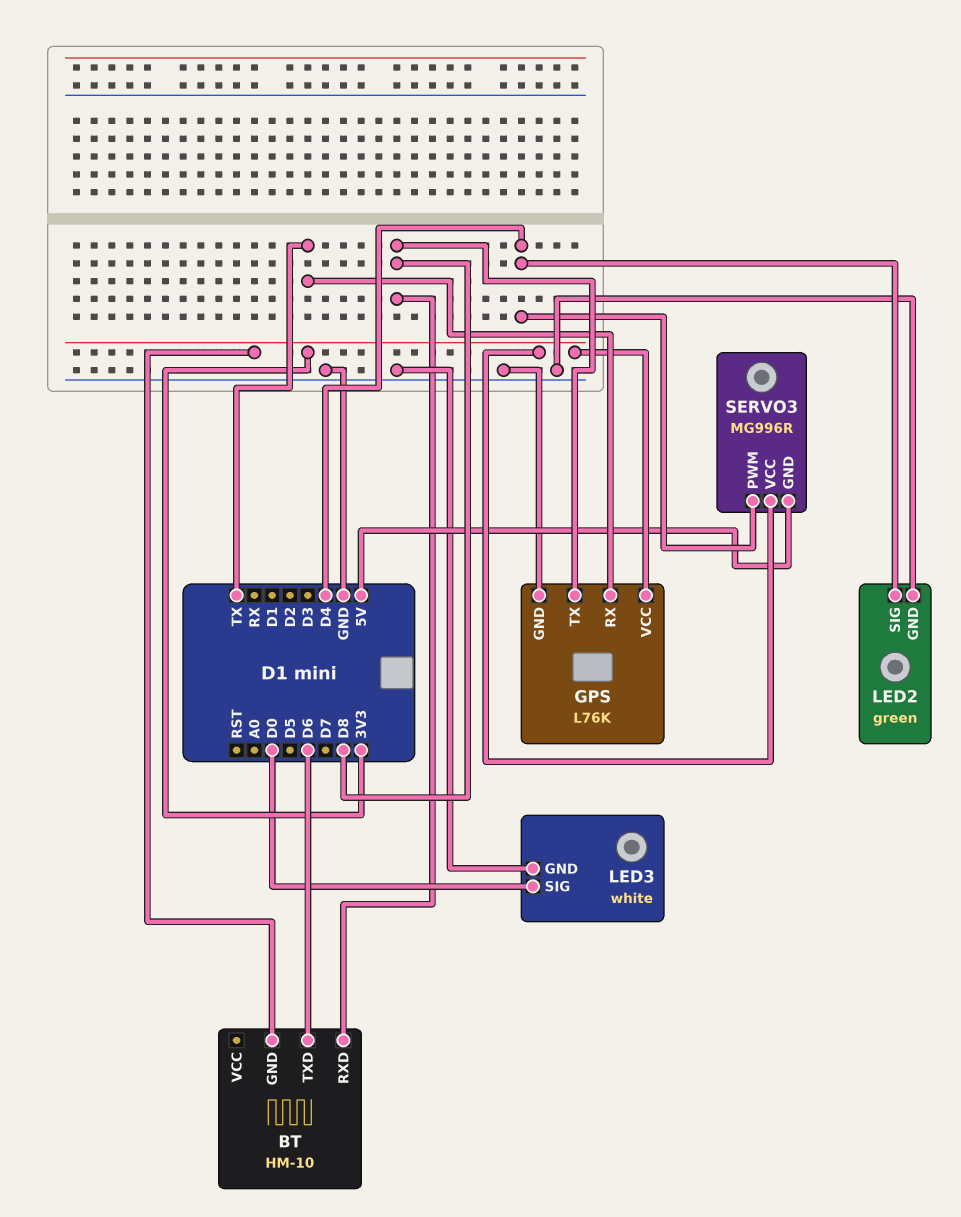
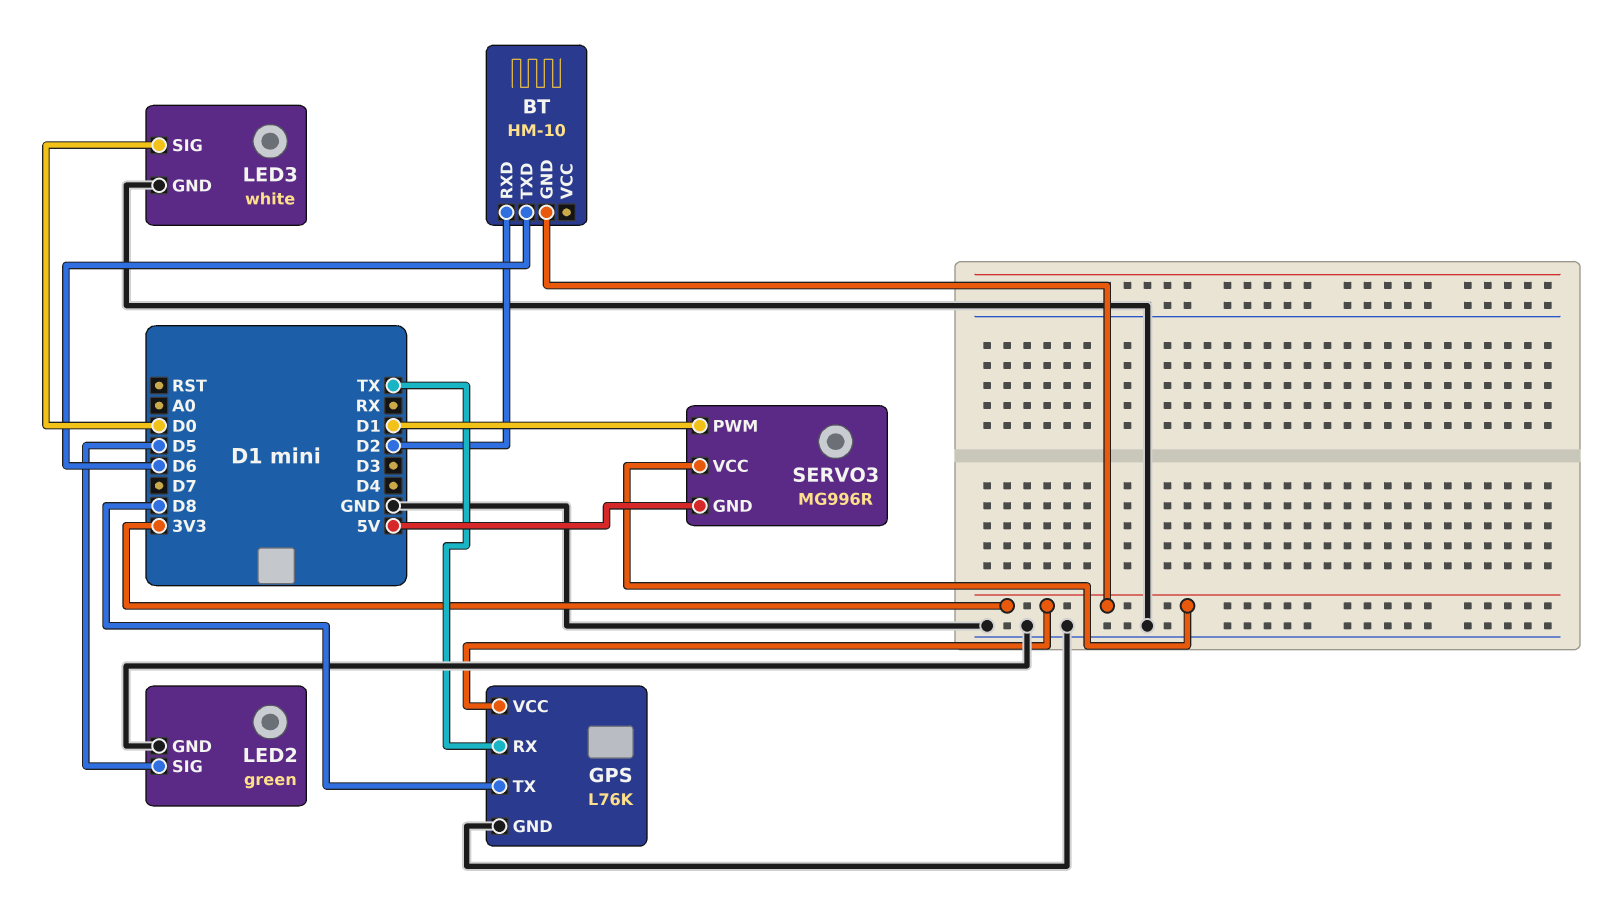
BT pin RXD: D8 -> D2
LED2 pin SIG: D4 -> D5
SERVO3 pin PWM: D4 -> D1

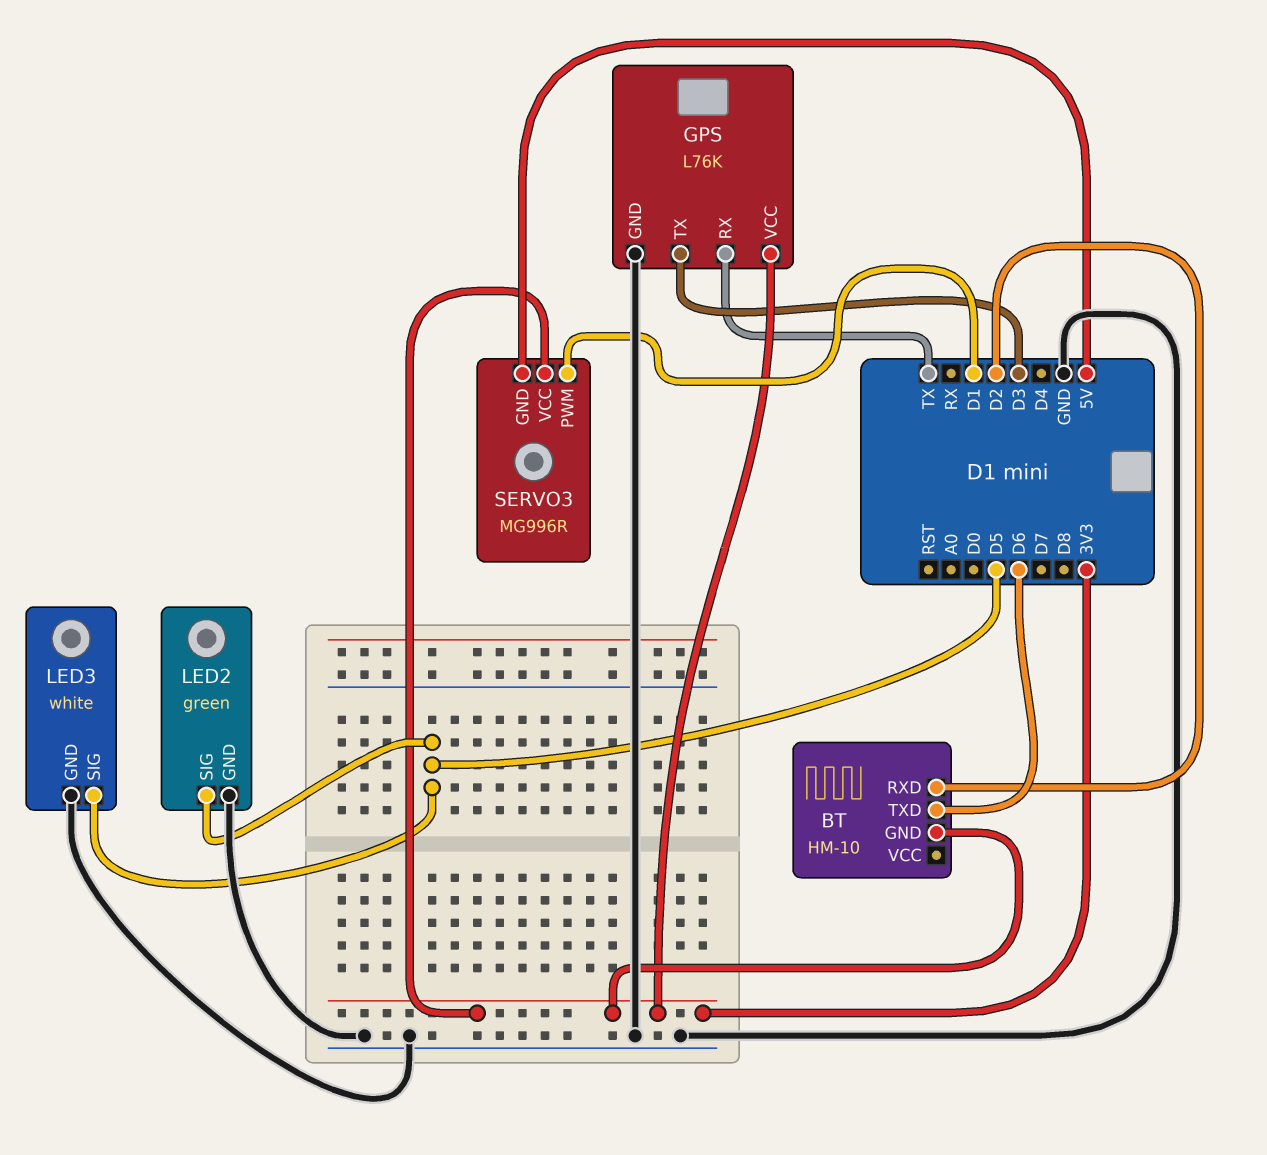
GPS pin TX: D8 -> D3
LED3 pin SIG: D0 -> D5

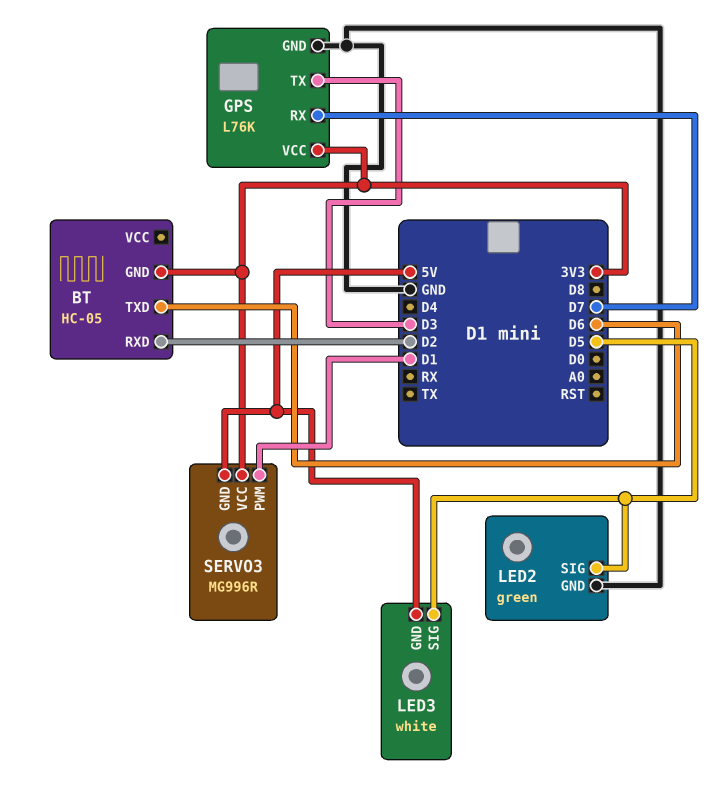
BT: HM-10 -> HC-05
GPS pin RX: TX -> D7
LED3 pin GND: GND -> 5V

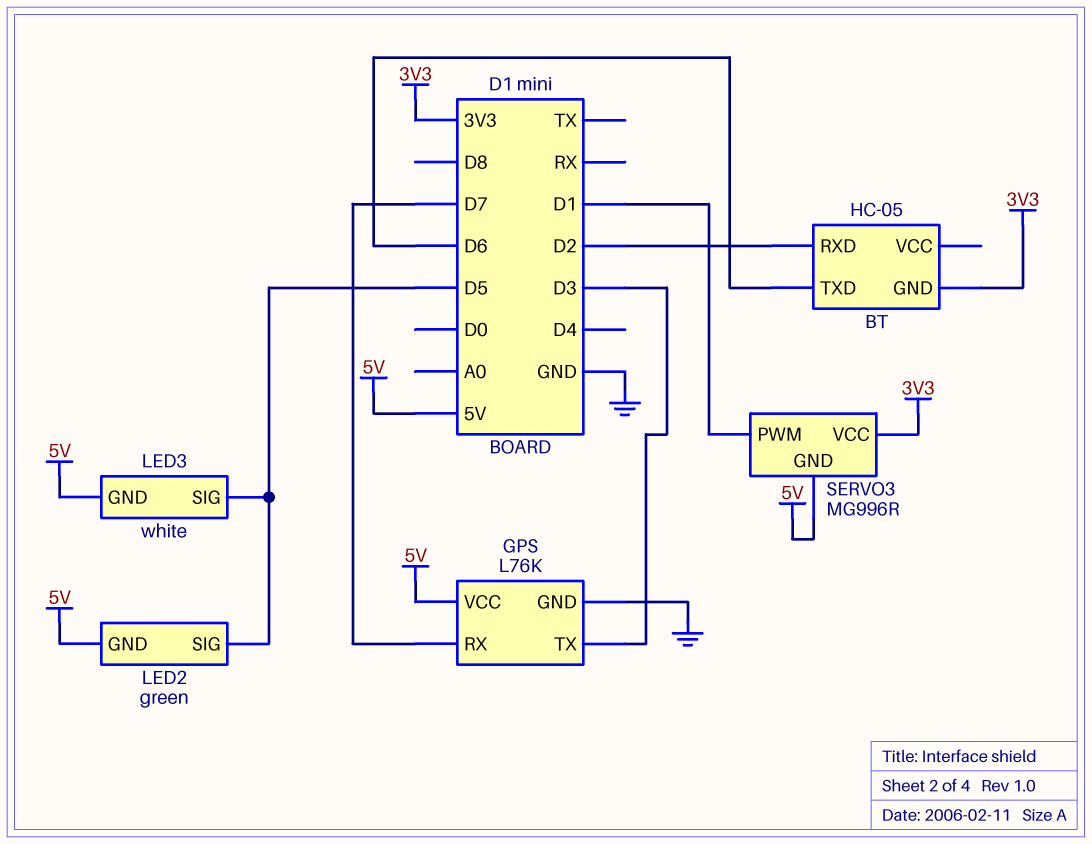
GPS pin VCC: 3V3 -> 5V
LED2 pin GND: GND -> 5V

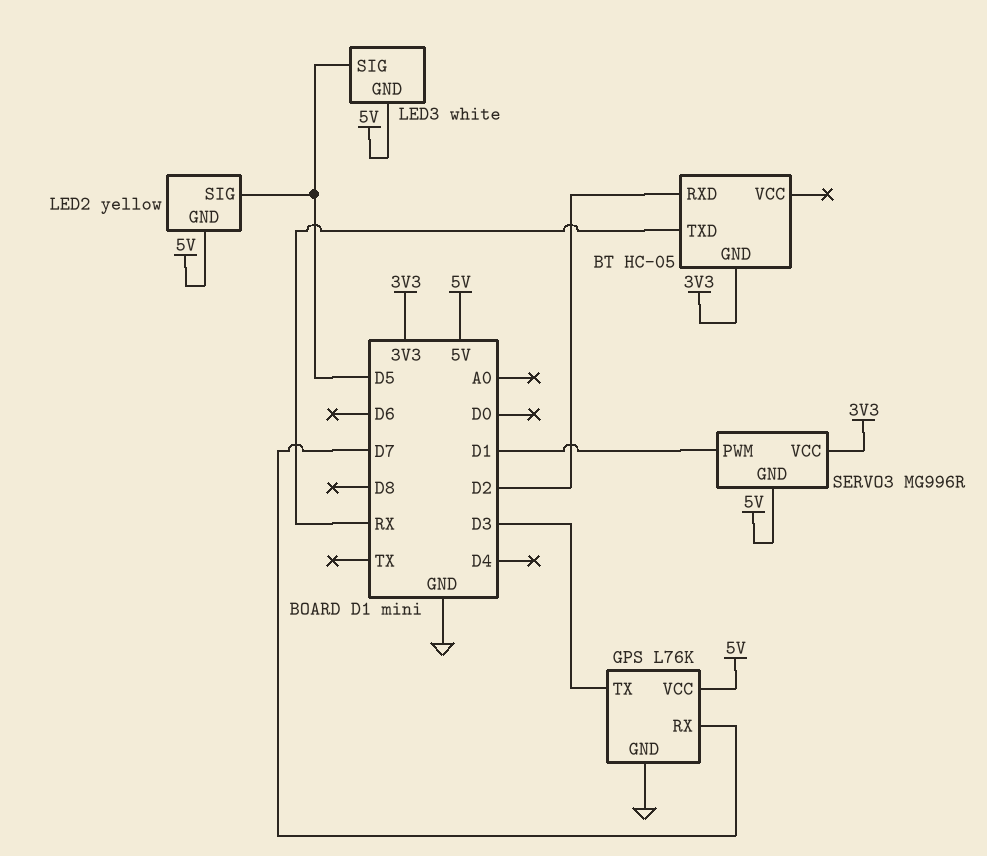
BT pin TXD: D6 -> RX
LED2: green -> yellow

